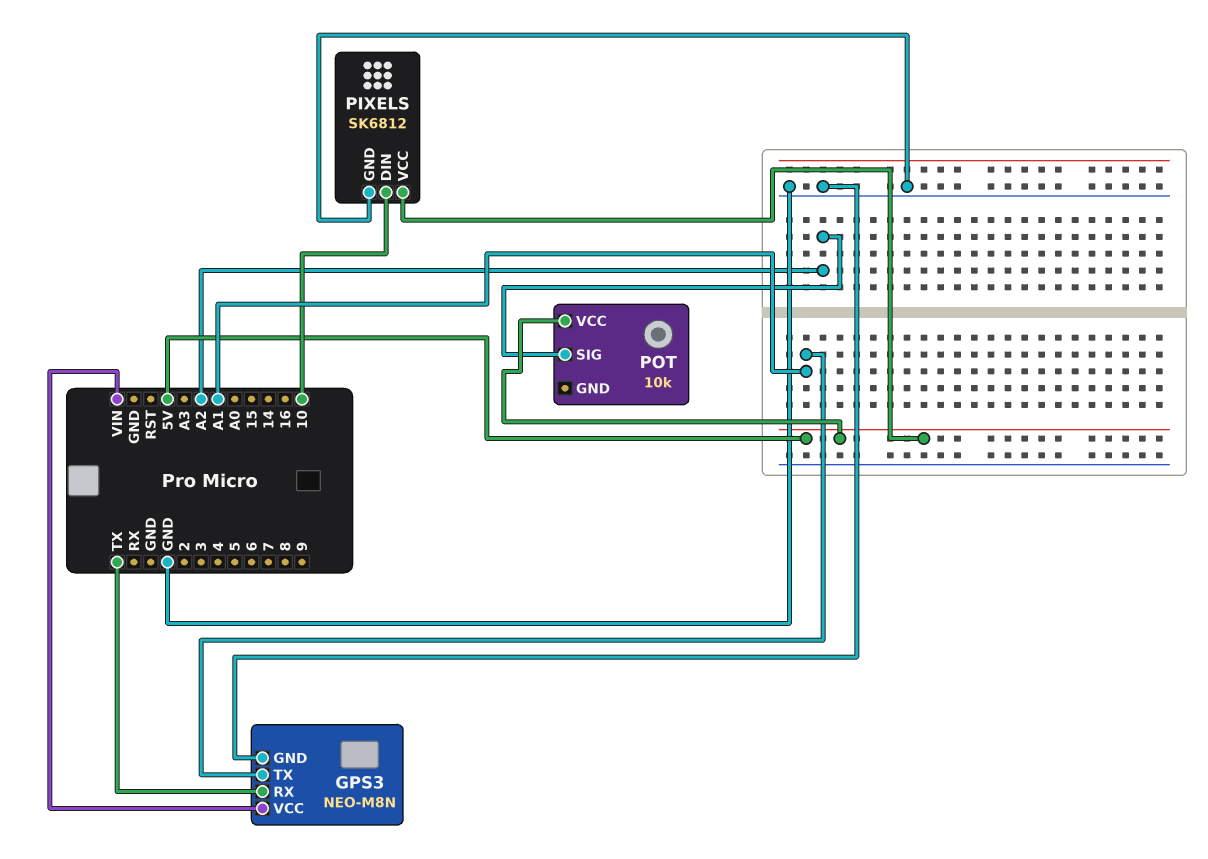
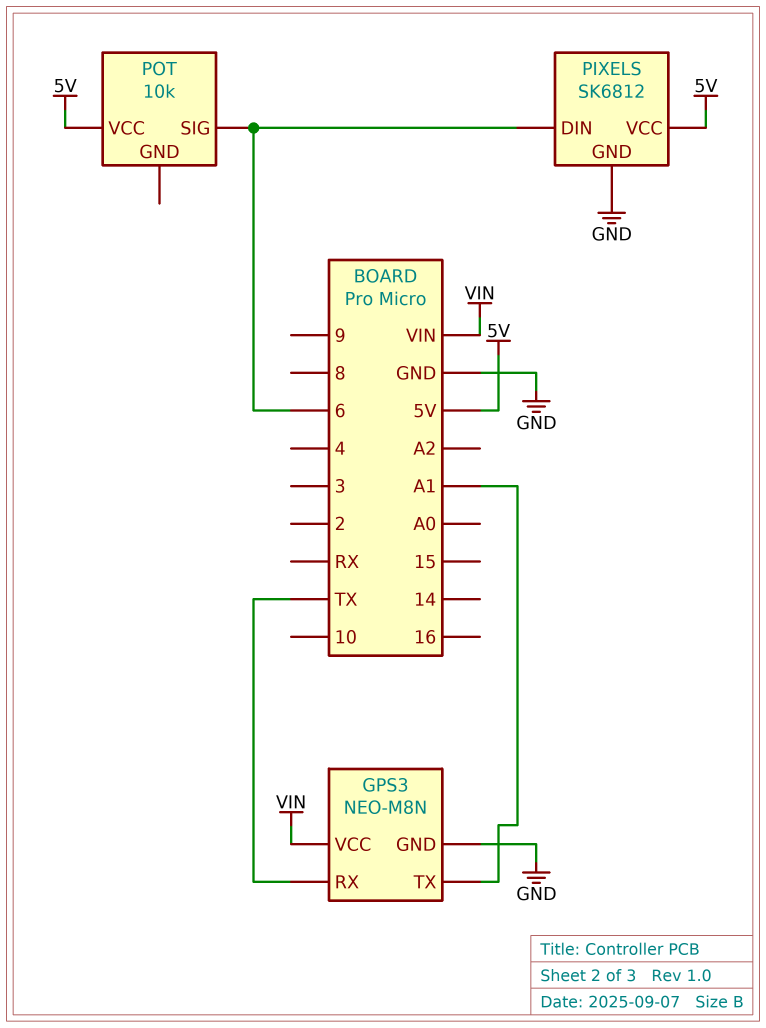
PIXELS pin DIN: 10 -> 6
POT pin SIG: A2 -> 6

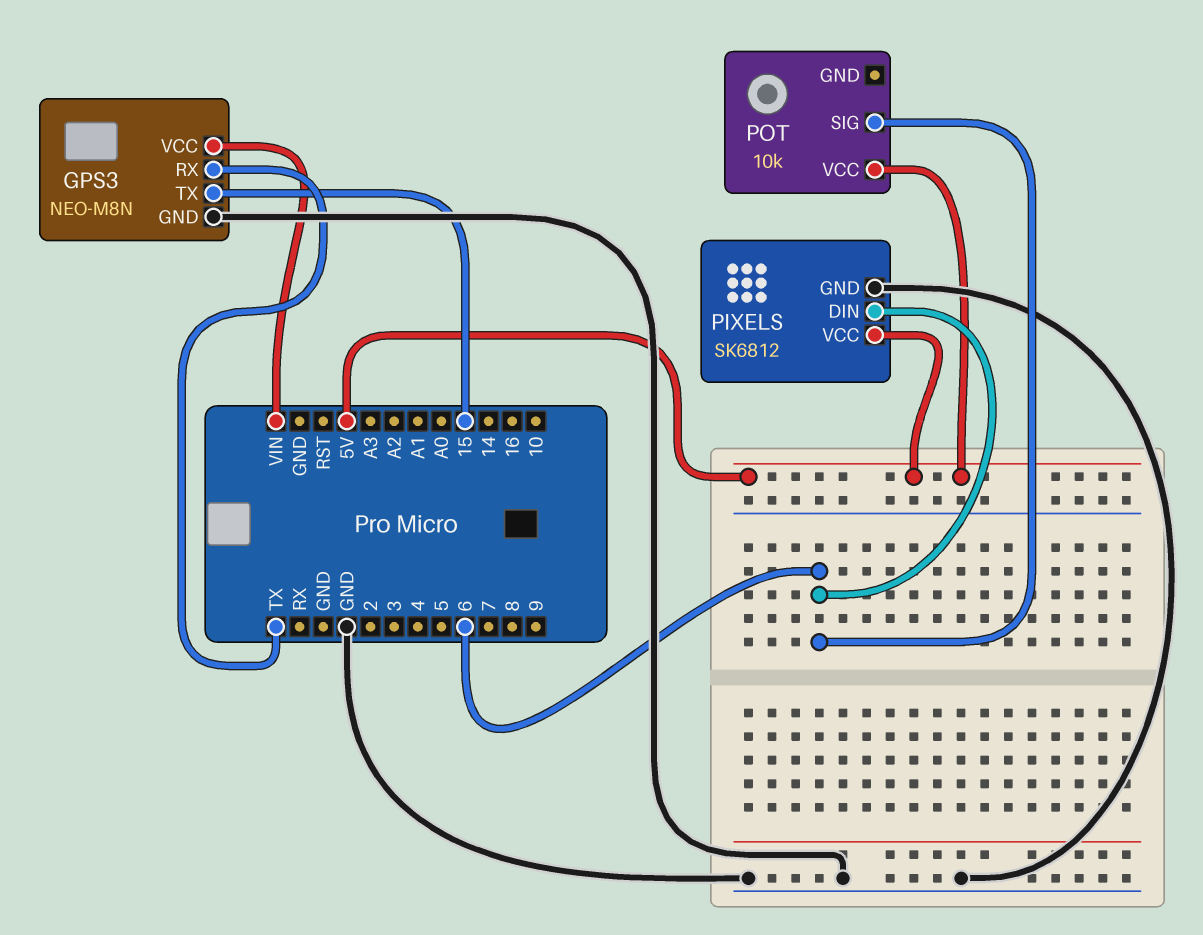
GPS3 pin TX: A1 -> 15

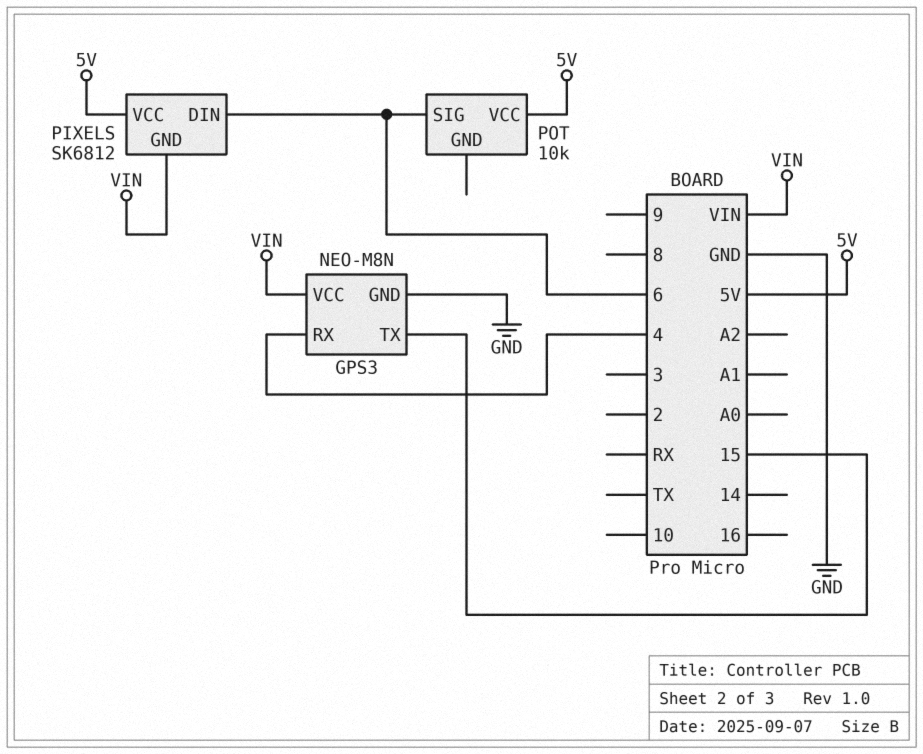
GPS3 pin RX: TX -> 4
PIXELS pin GND: GND -> VIN

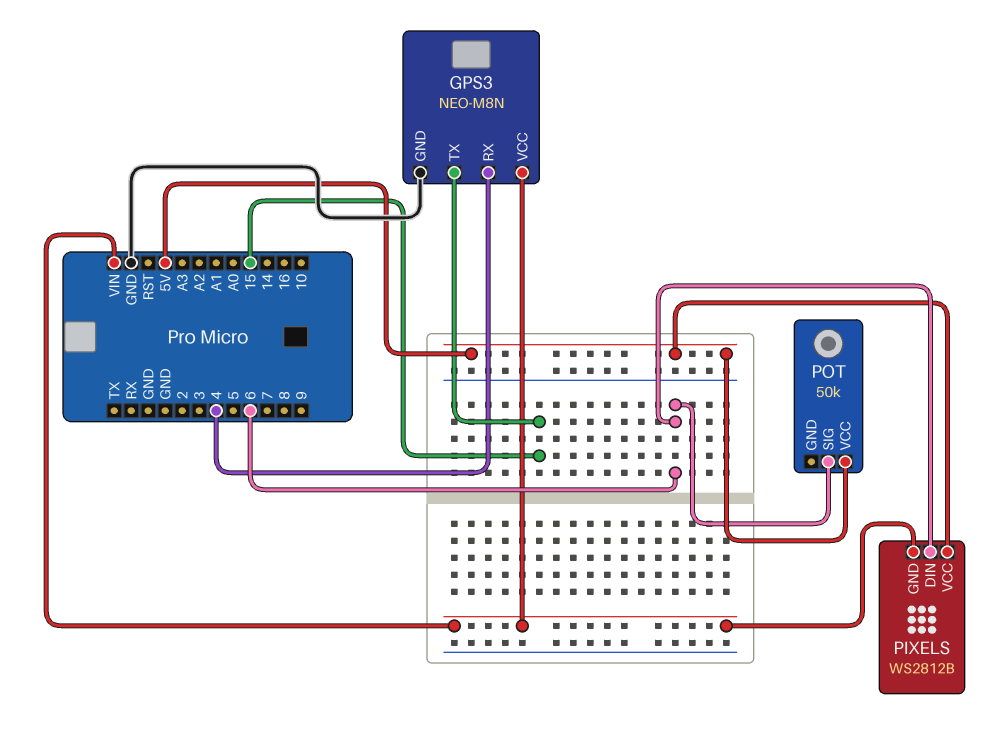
PIXELS: SK6812 -> WS2812B
POT: 10k -> 50k

